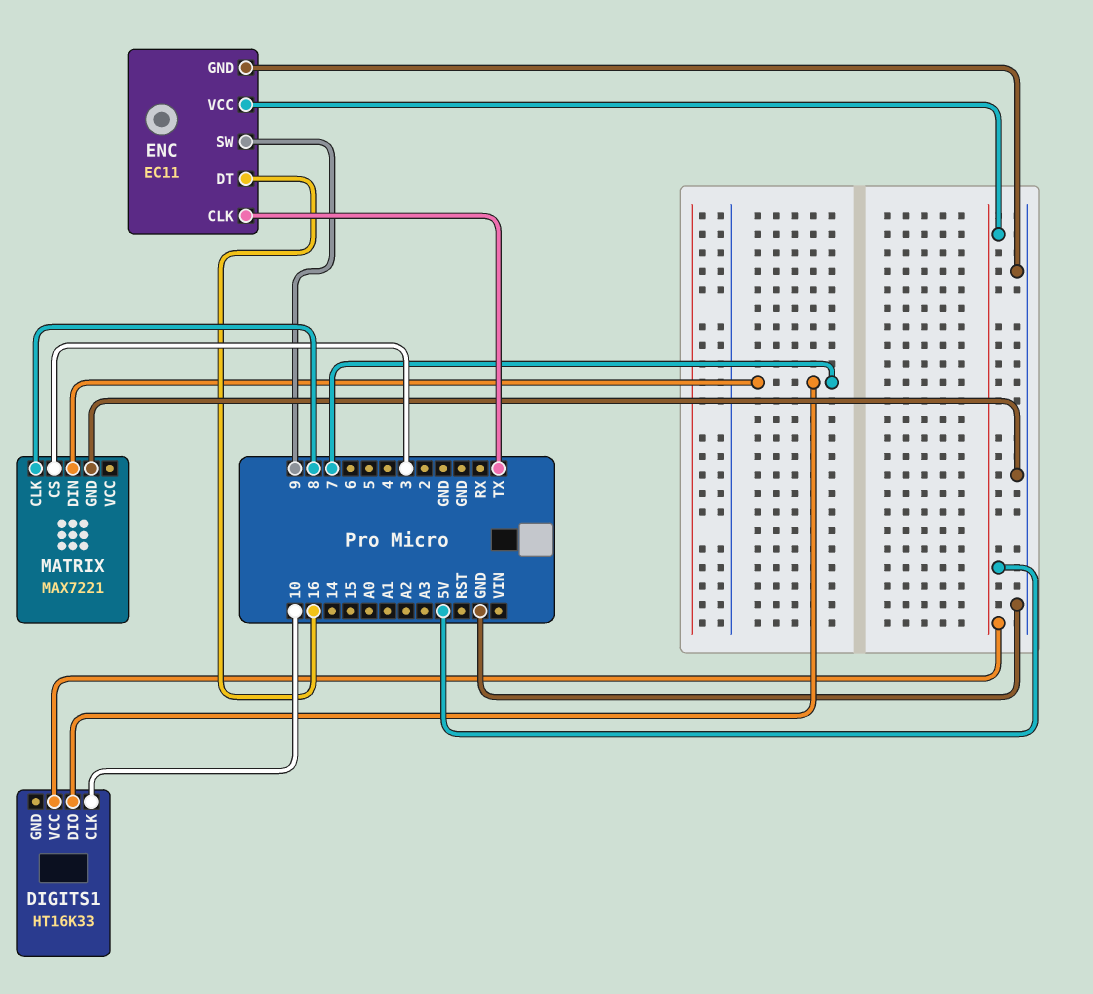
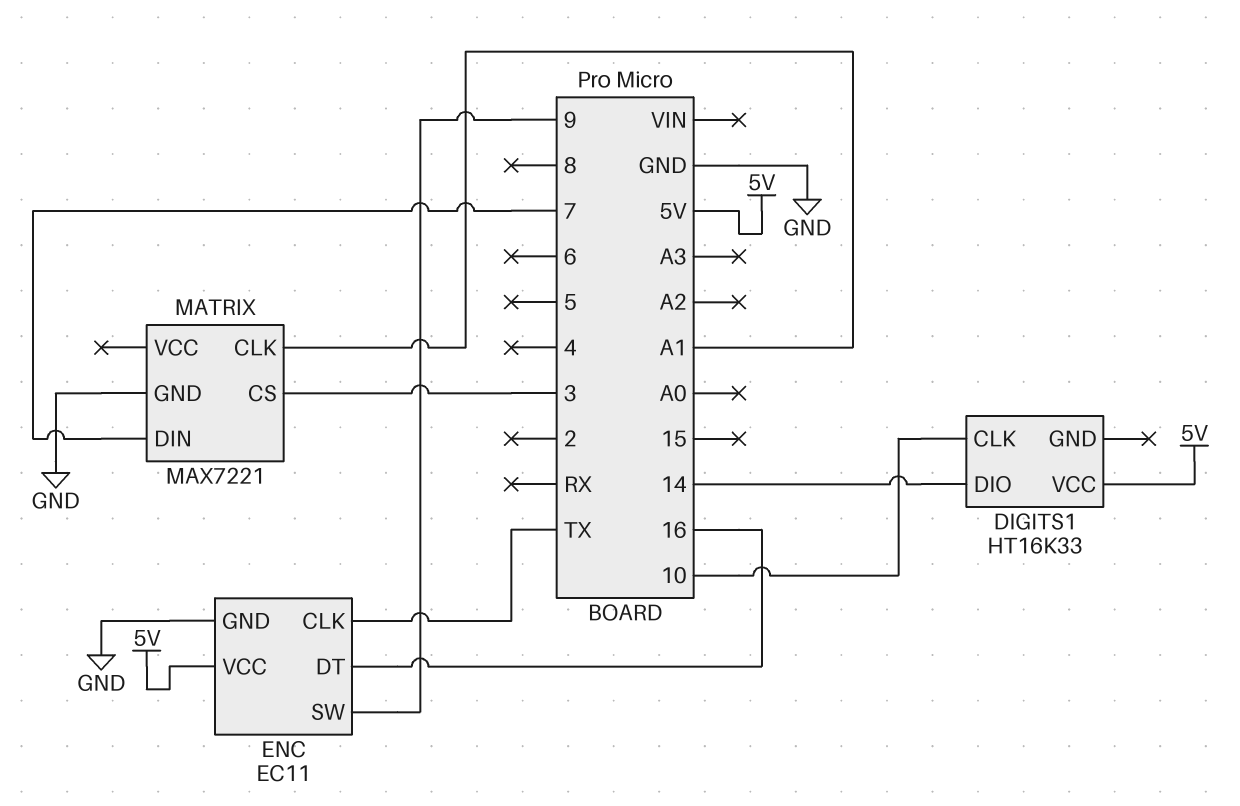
DIGITS1 pin DIO: 7 -> 14
MATRIX pin CLK: 8 -> A1

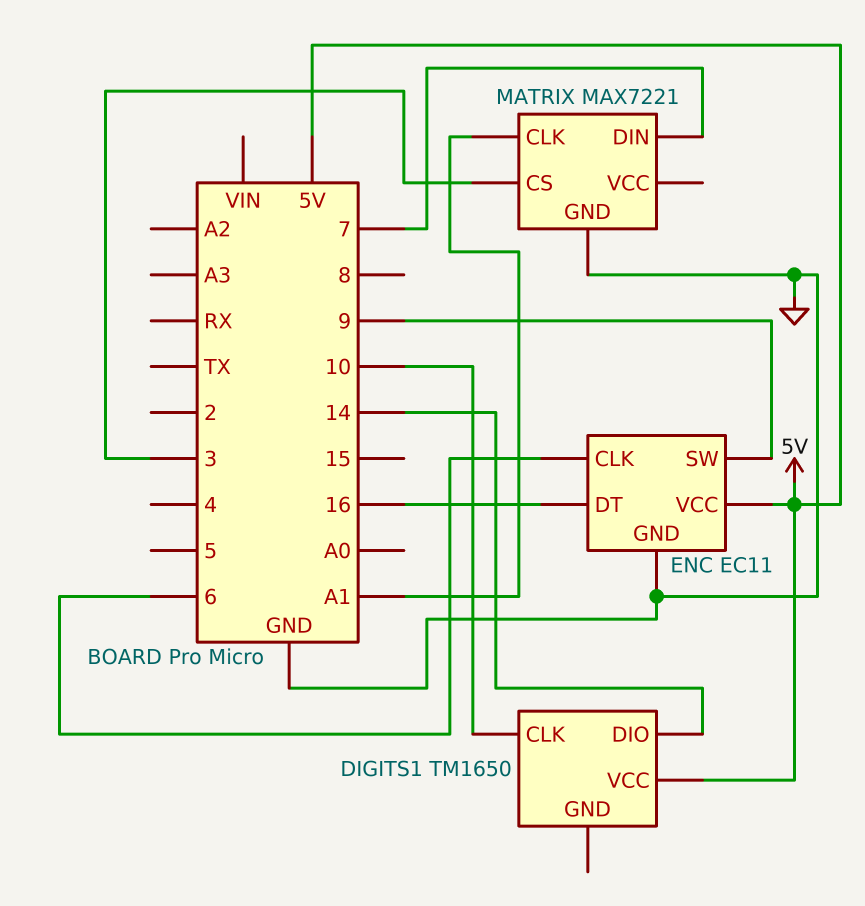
DIGITS1: HT16K33 -> TM1650
ENC pin CLK: TX -> 6

